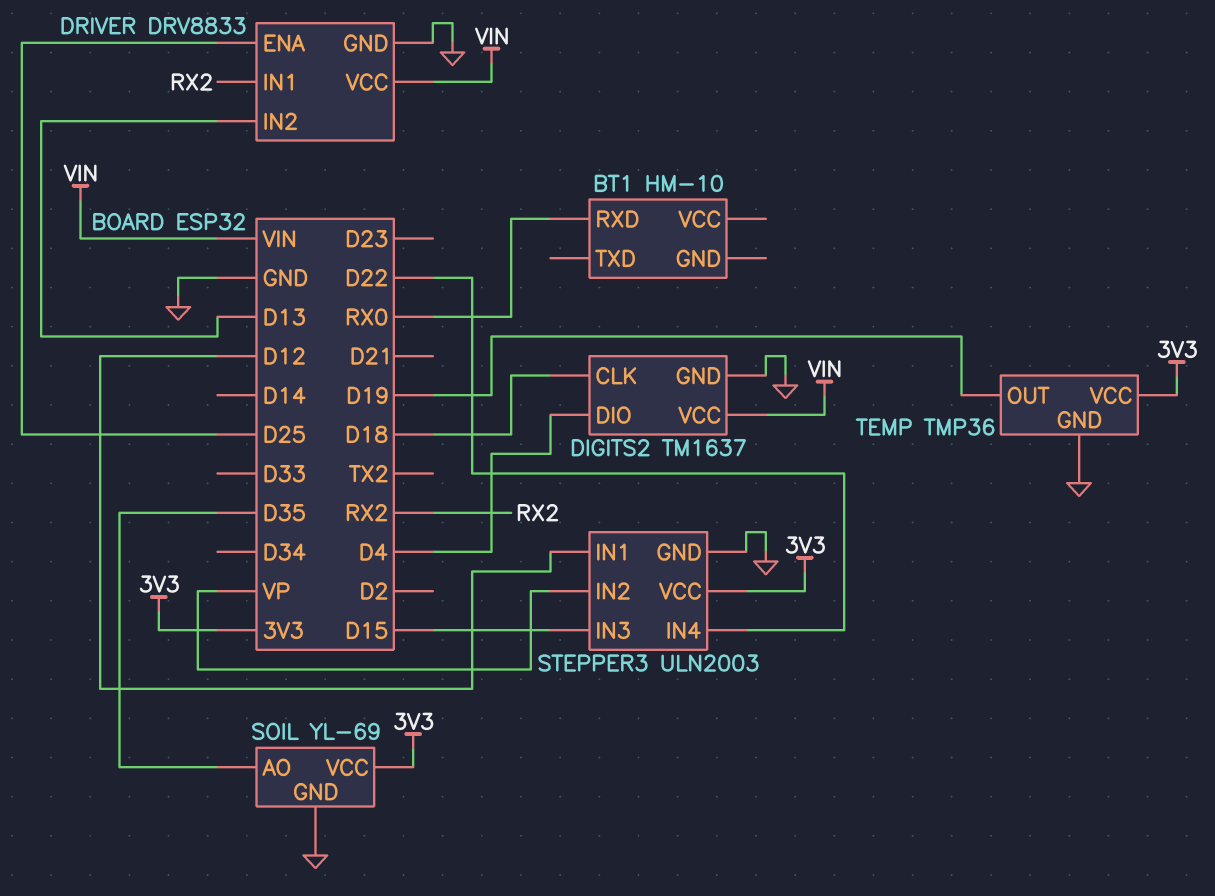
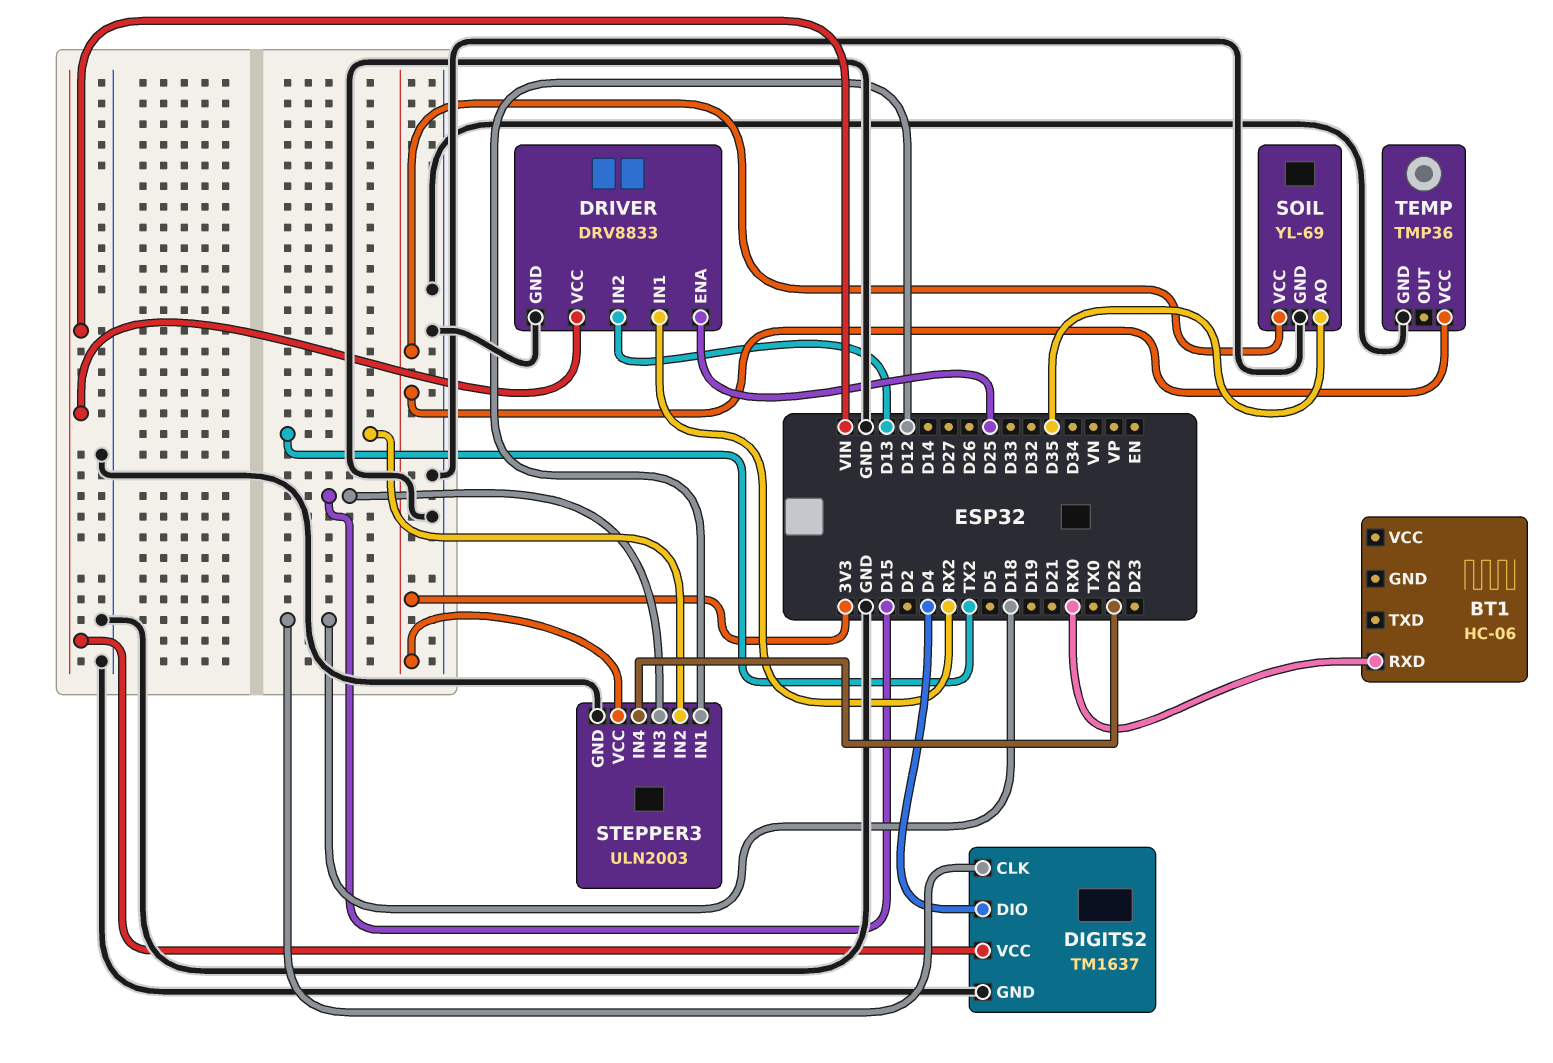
BT1: HM-10 -> HC-06
STEPPER3 pin IN2: VP -> TX2
TEMP pin OUT: D19 -> none

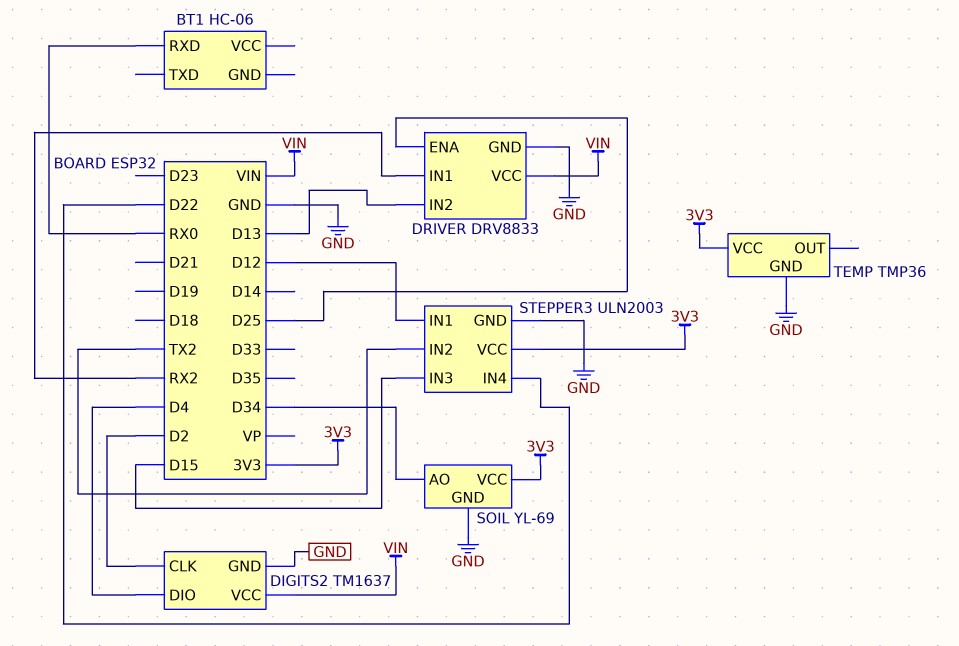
DIGITS2 pin CLK: D18 -> D2
SOIL pin AO: D35 -> D34

